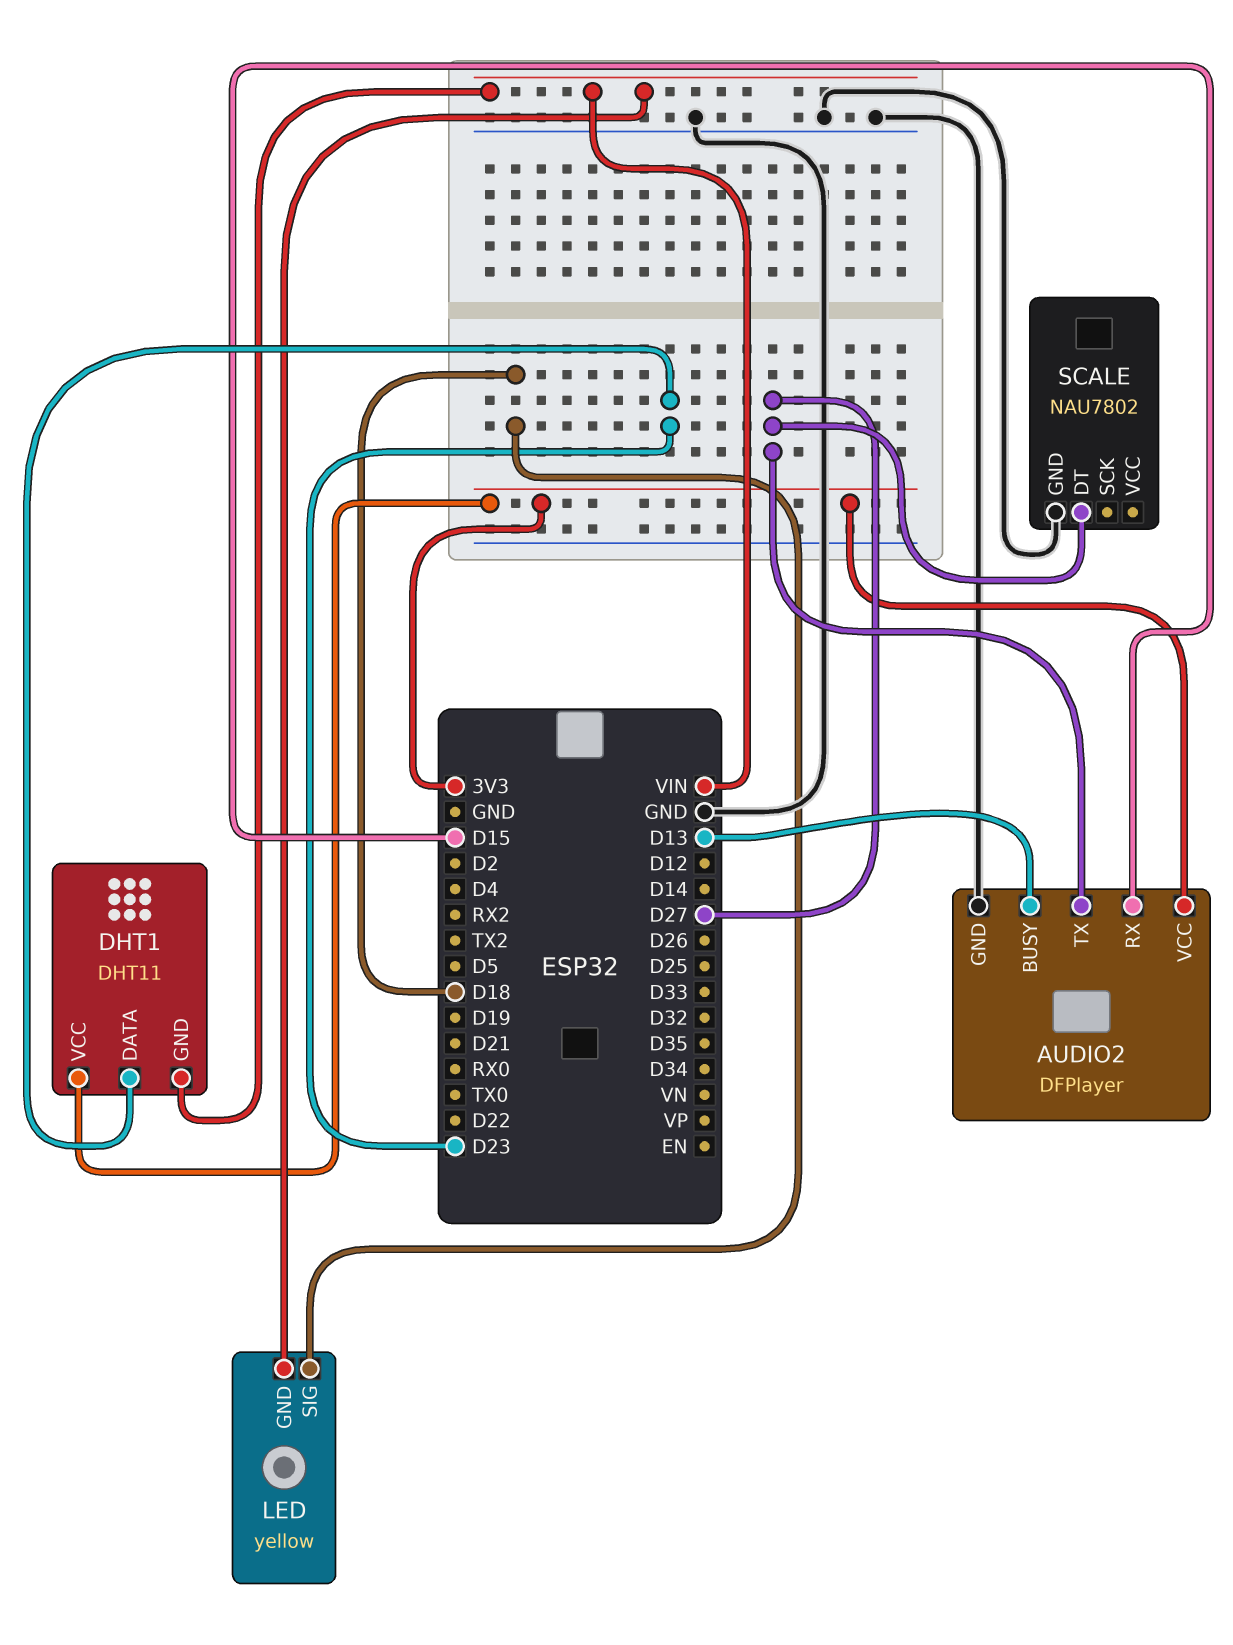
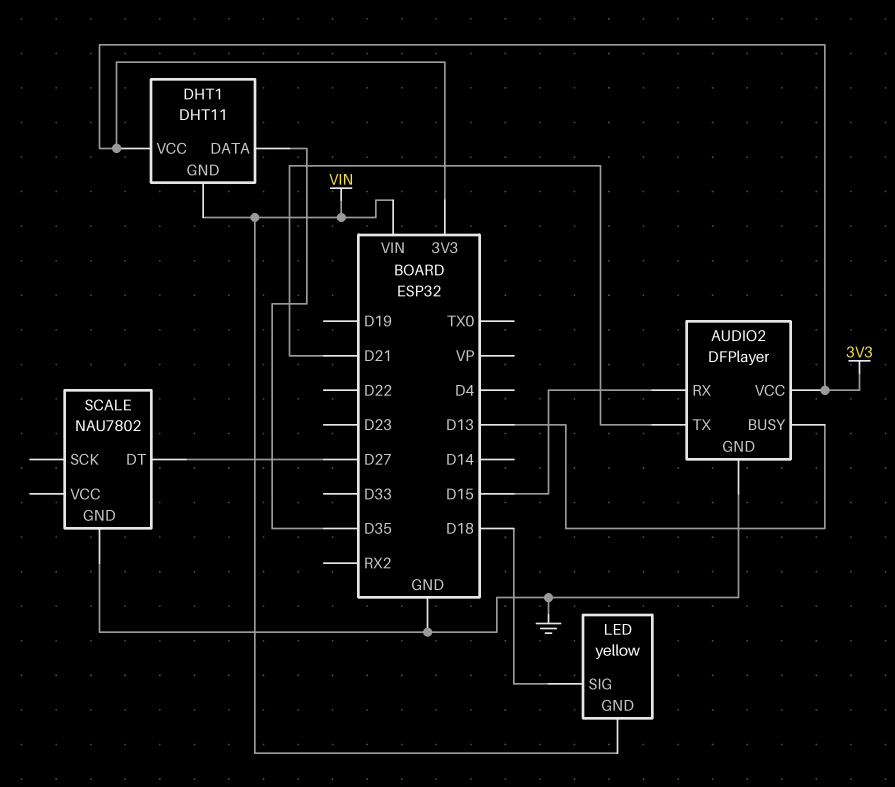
AUDIO2 pin TX: D27 -> D21
DHT1 pin DATA: D23 -> D35

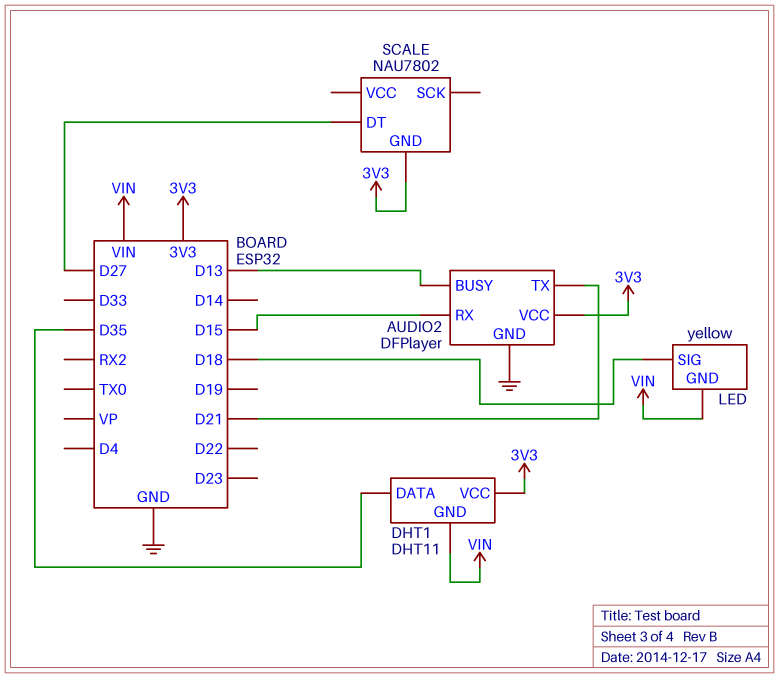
SCALE pin GND: GND -> 3V3

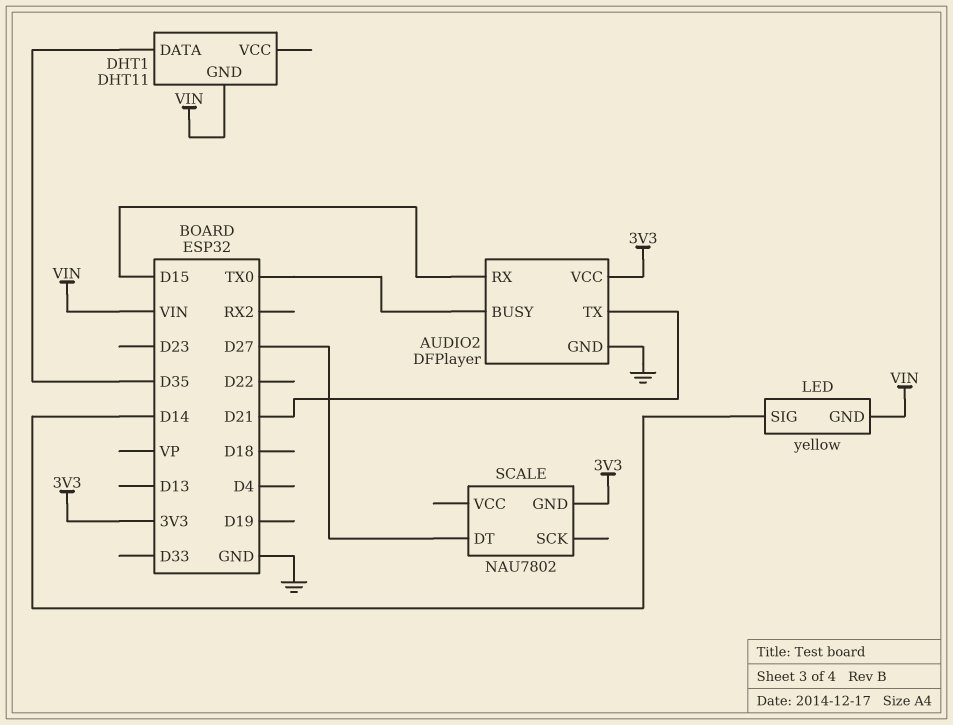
AUDIO2 pin BUSY: D13 -> TX0
DHT1 pin VCC: 3V3 -> none
LED pin SIG: D18 -> D14

